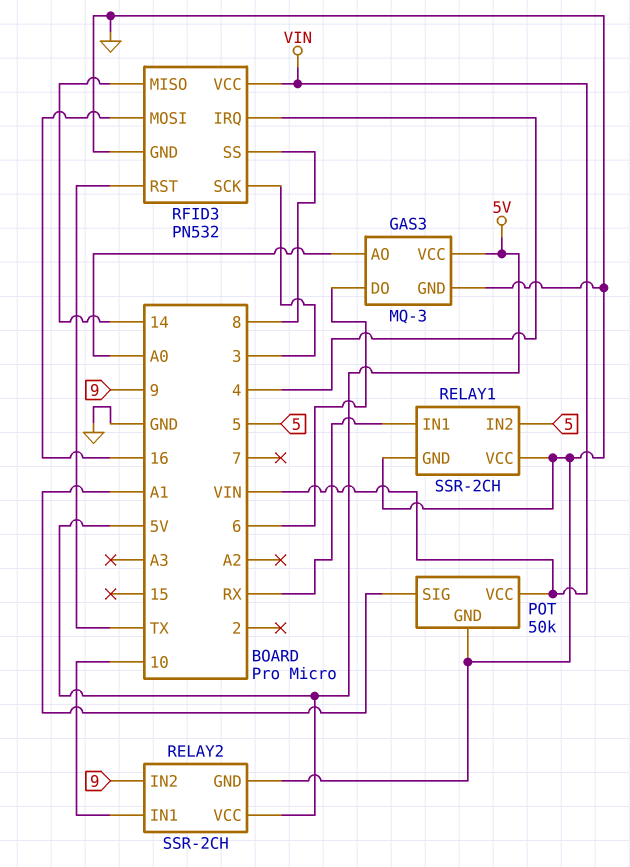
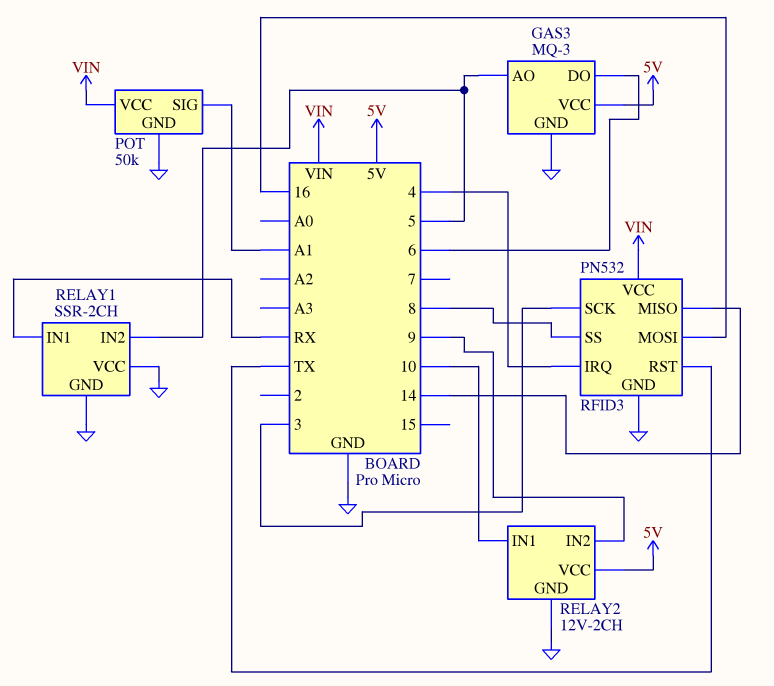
GAS3 pin AO: A0 -> 5
RELAY2: SSR-2CH -> 12V-2CH

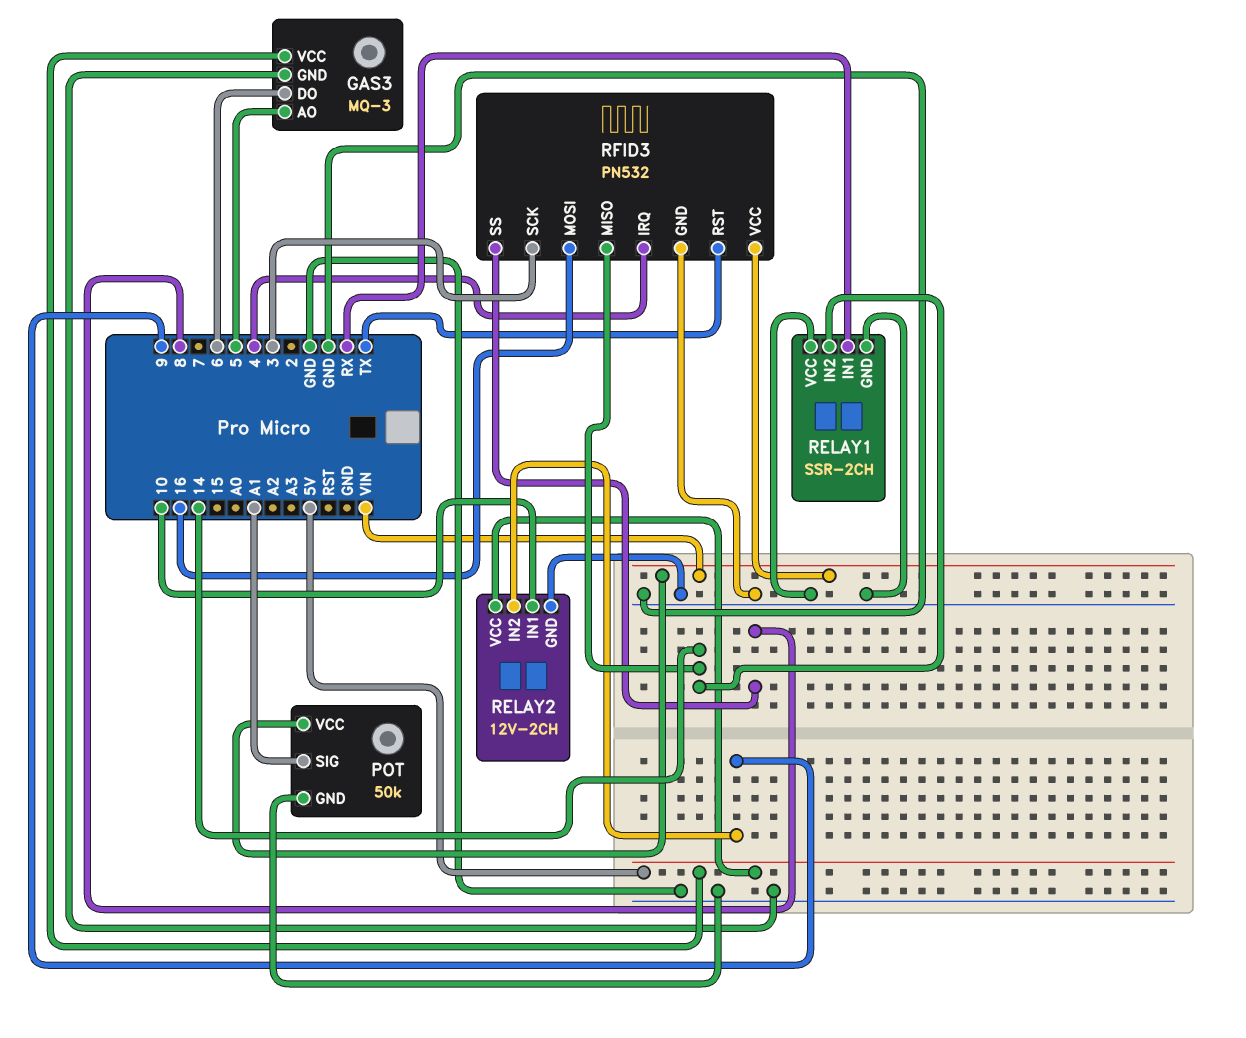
RELAY1 pin IN2: 5 -> 14

